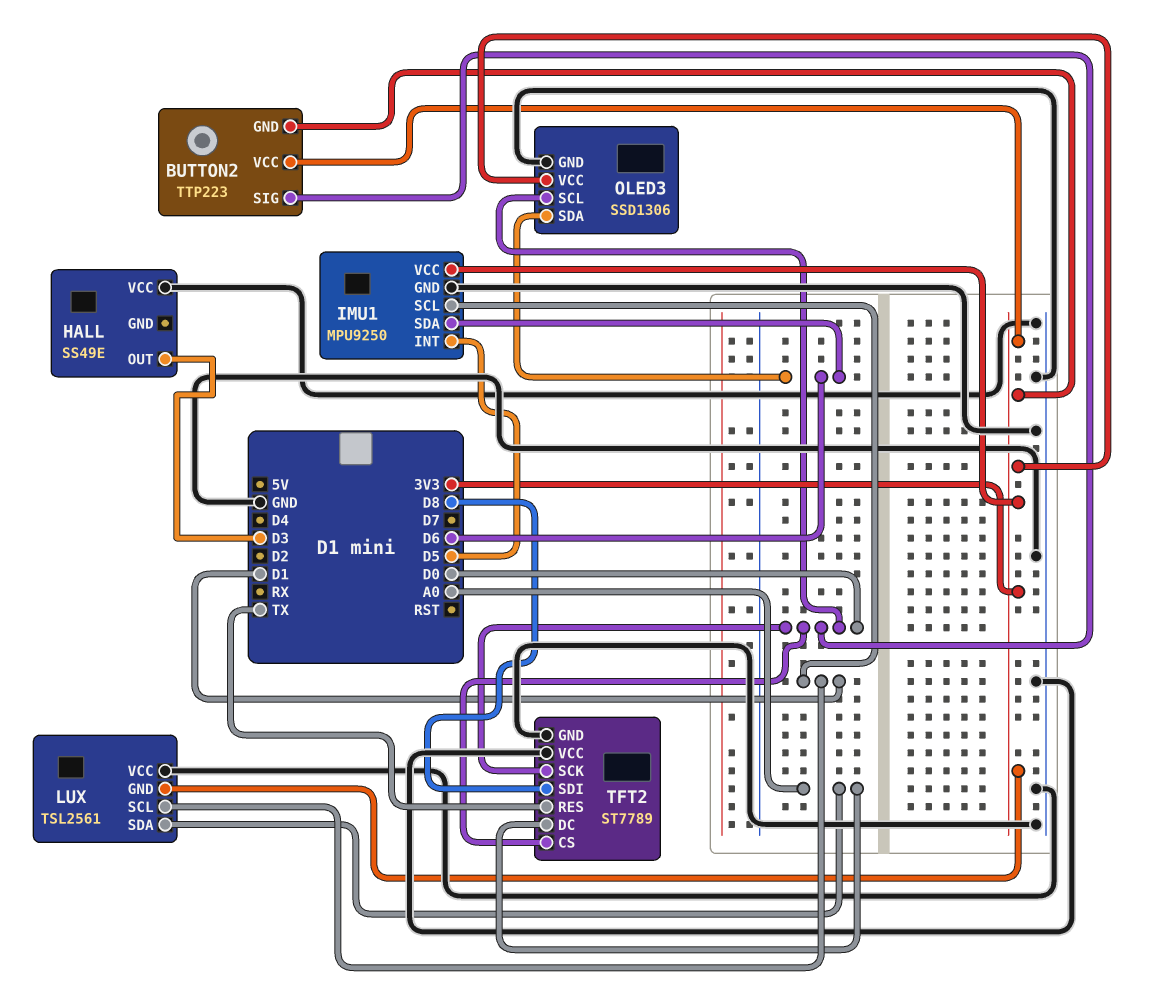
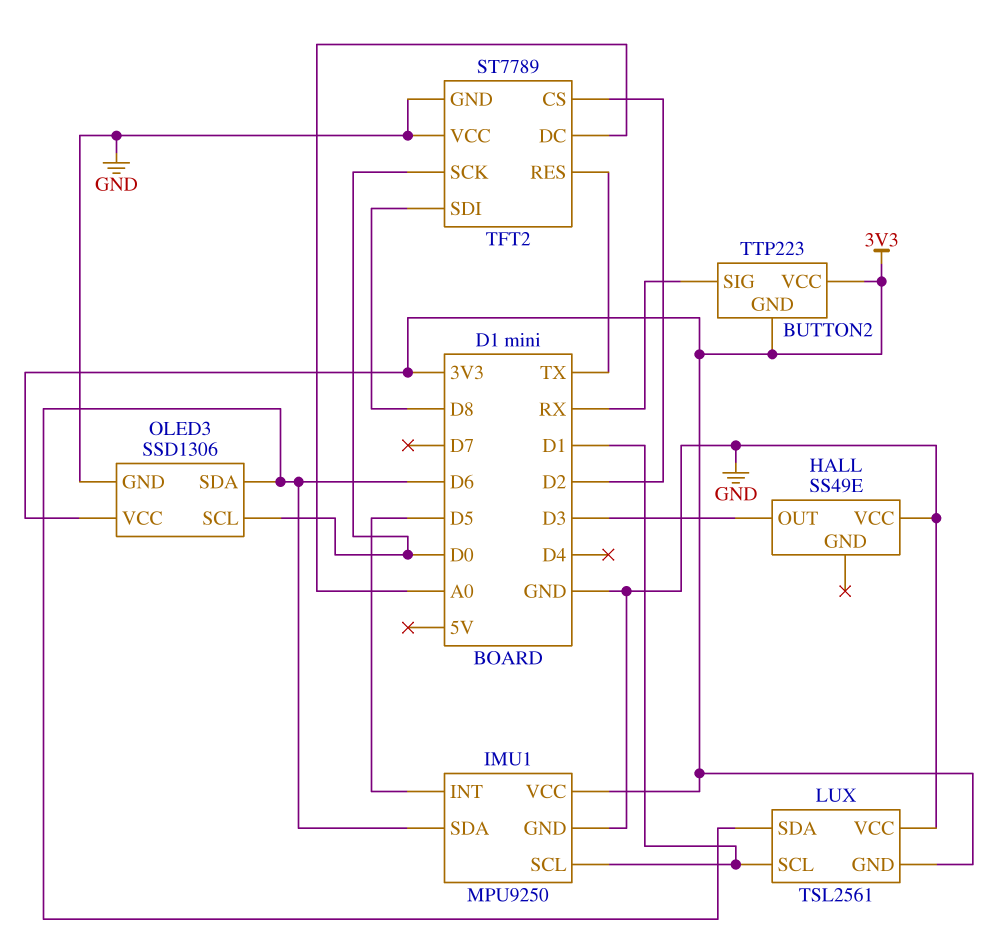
BUTTON2 pin SIG: D0 -> RX
LUX pin SDA: A0 -> D6
TFT2 pin CS: D0 -> D2

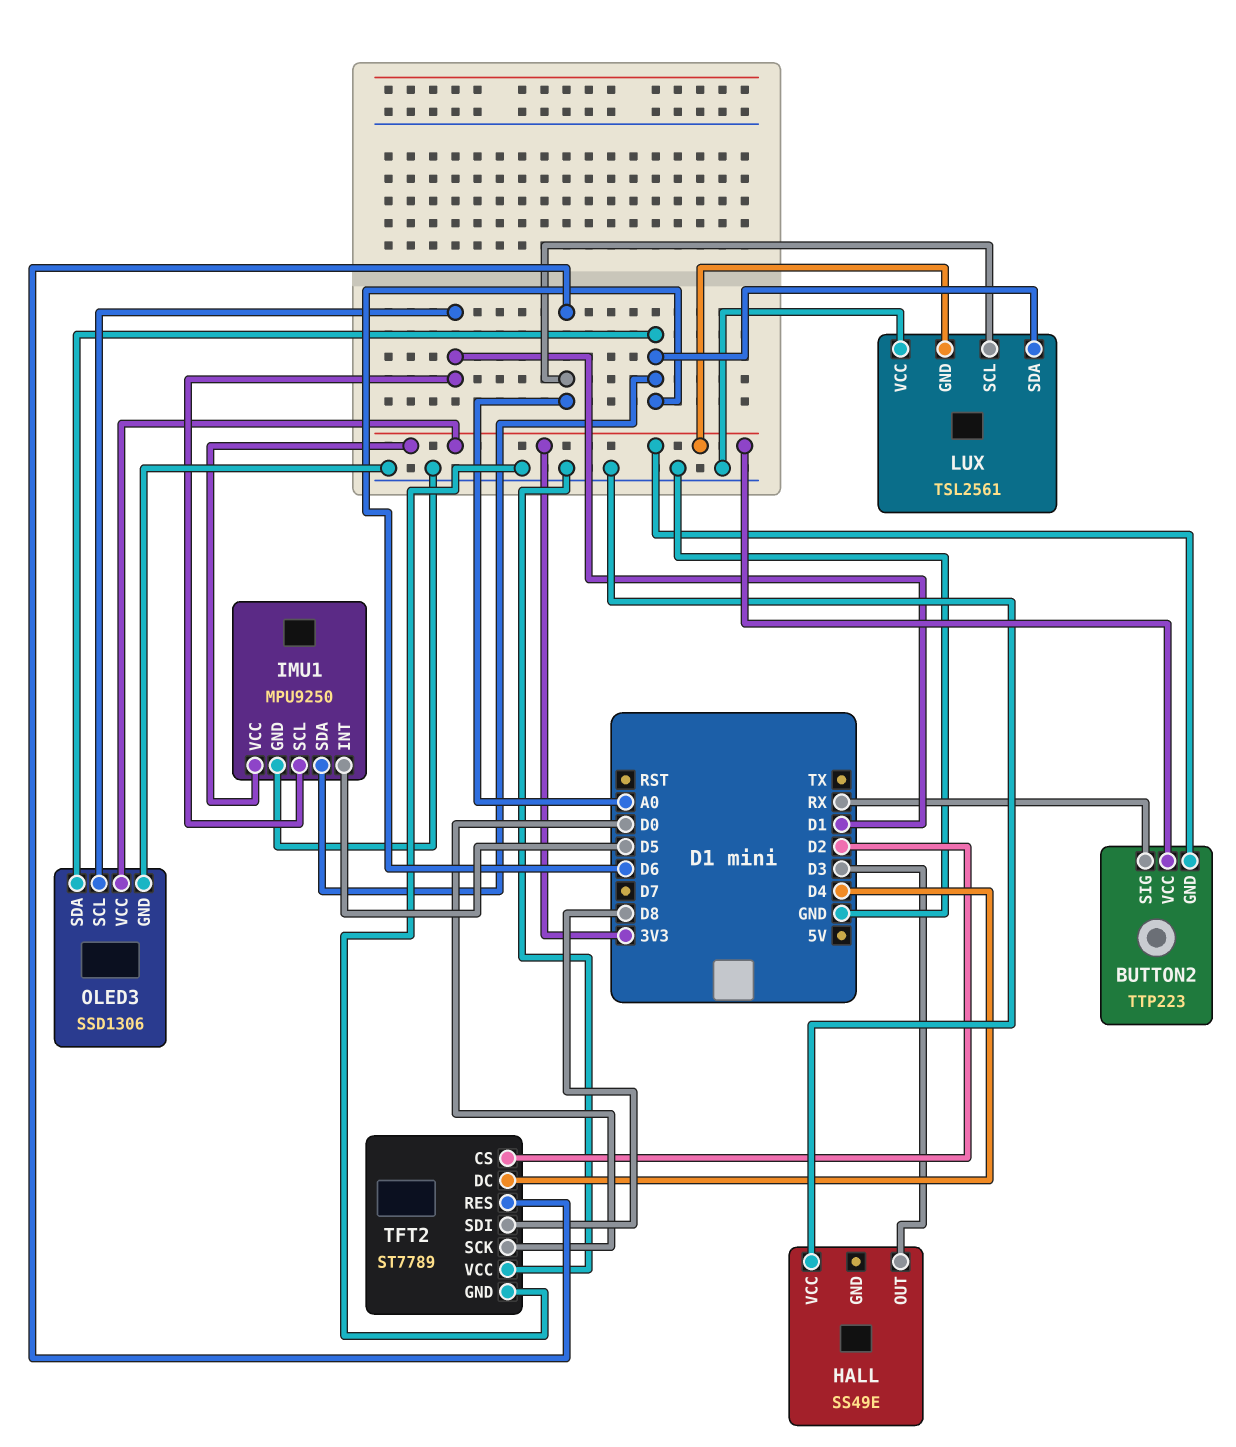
LUX pin SCL: D1 -> A0
OLED3 pin SCL: D0 -> D1
TFT2 pin DC: A0 -> D4
TFT2 pin RES: TX -> A0

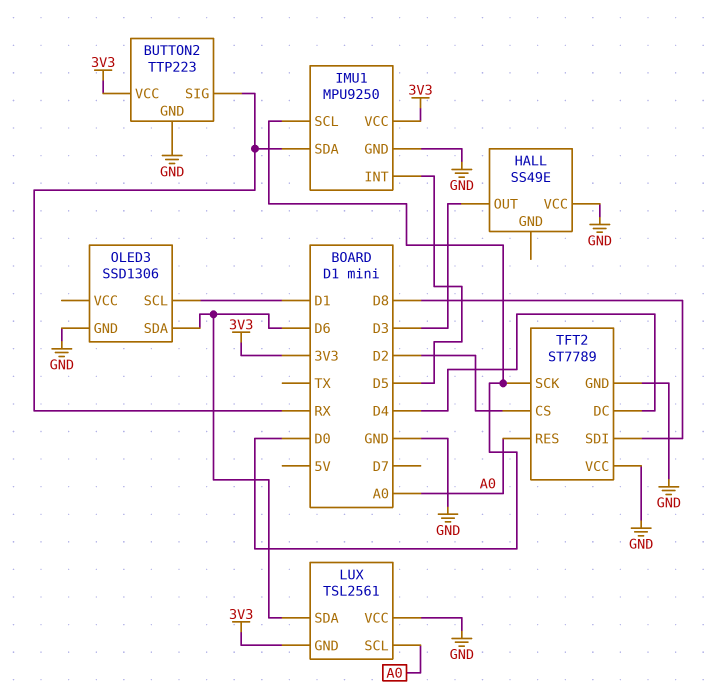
BUTTON2 pin GND: 3V3 -> GND
IMU1 pin SCL: D1 -> D0
IMU1 pin SDA: D6 -> RX
OLED3 pin VCC: 3V3 -> none

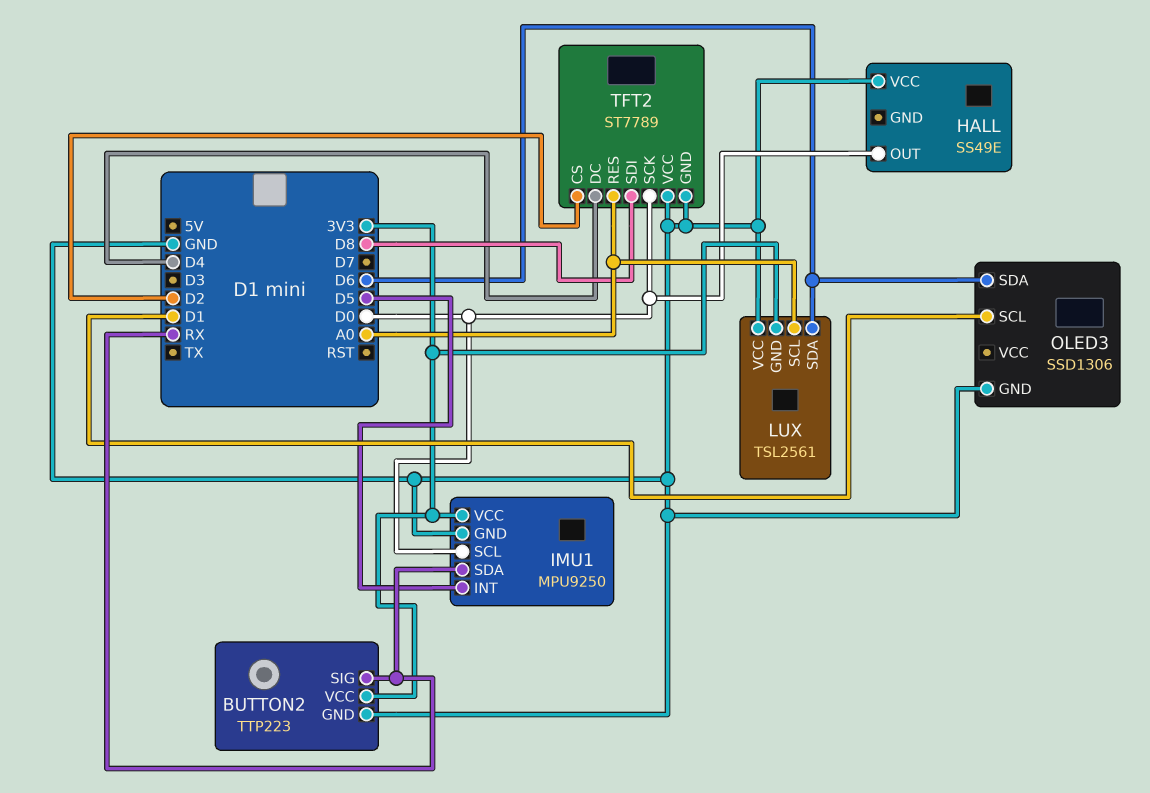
HALL pin OUT: D3 -> D0

